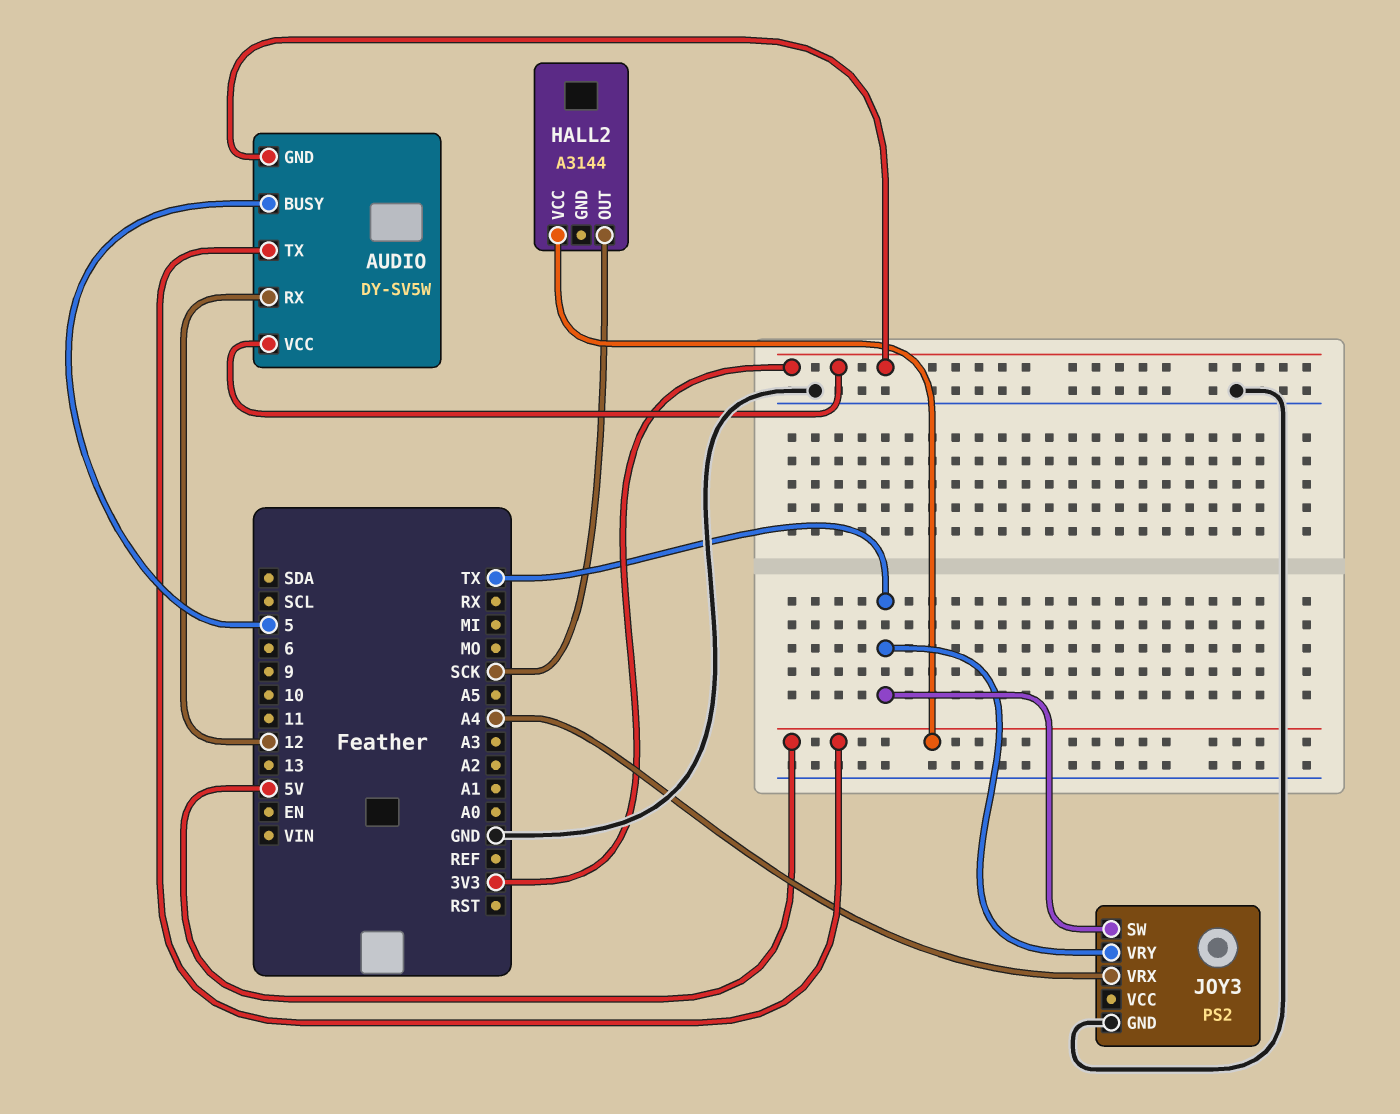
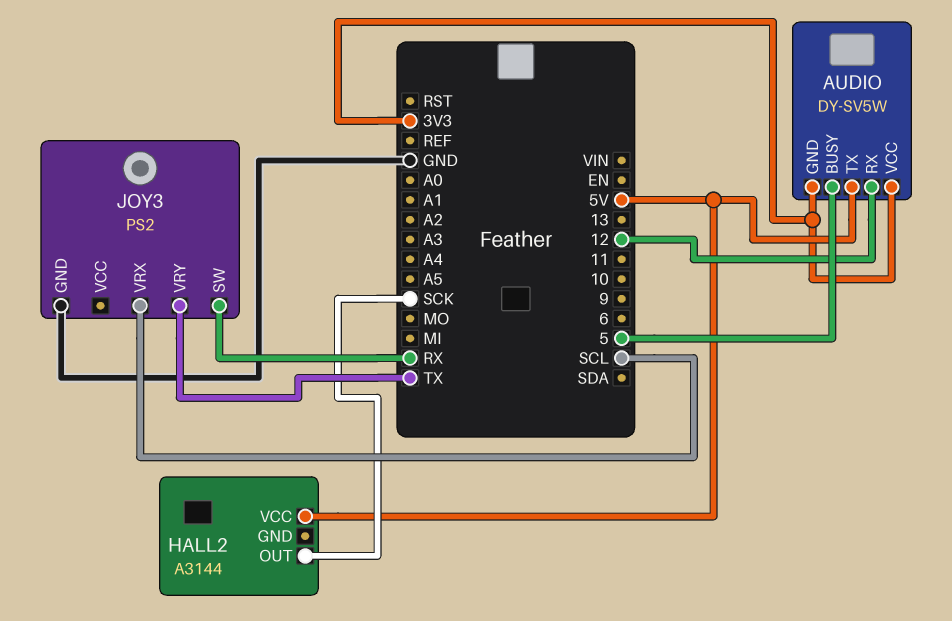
JOY3 pin SW: TX -> RX
JOY3 pin VRX: A4 -> SCL

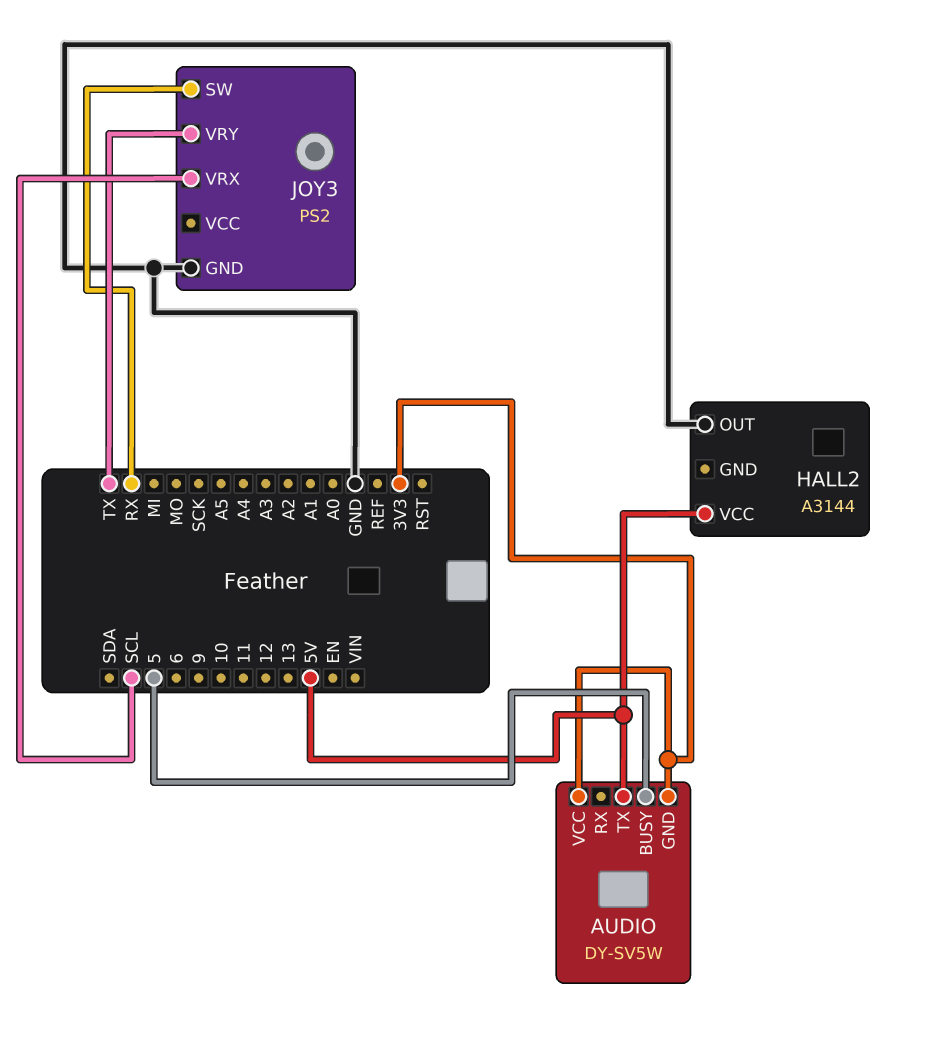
AUDIO pin RX: 12 -> none
HALL2 pin OUT: SCK -> GND

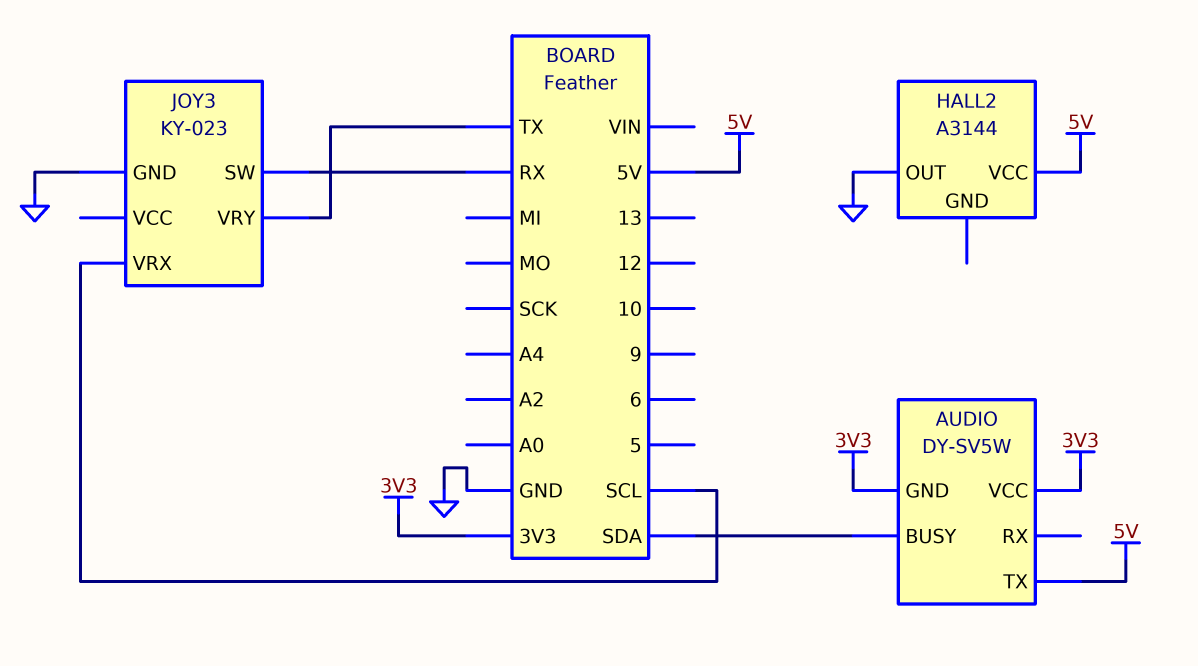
AUDIO pin BUSY: 5 -> SDA
JOY3: PS2 -> KY-023

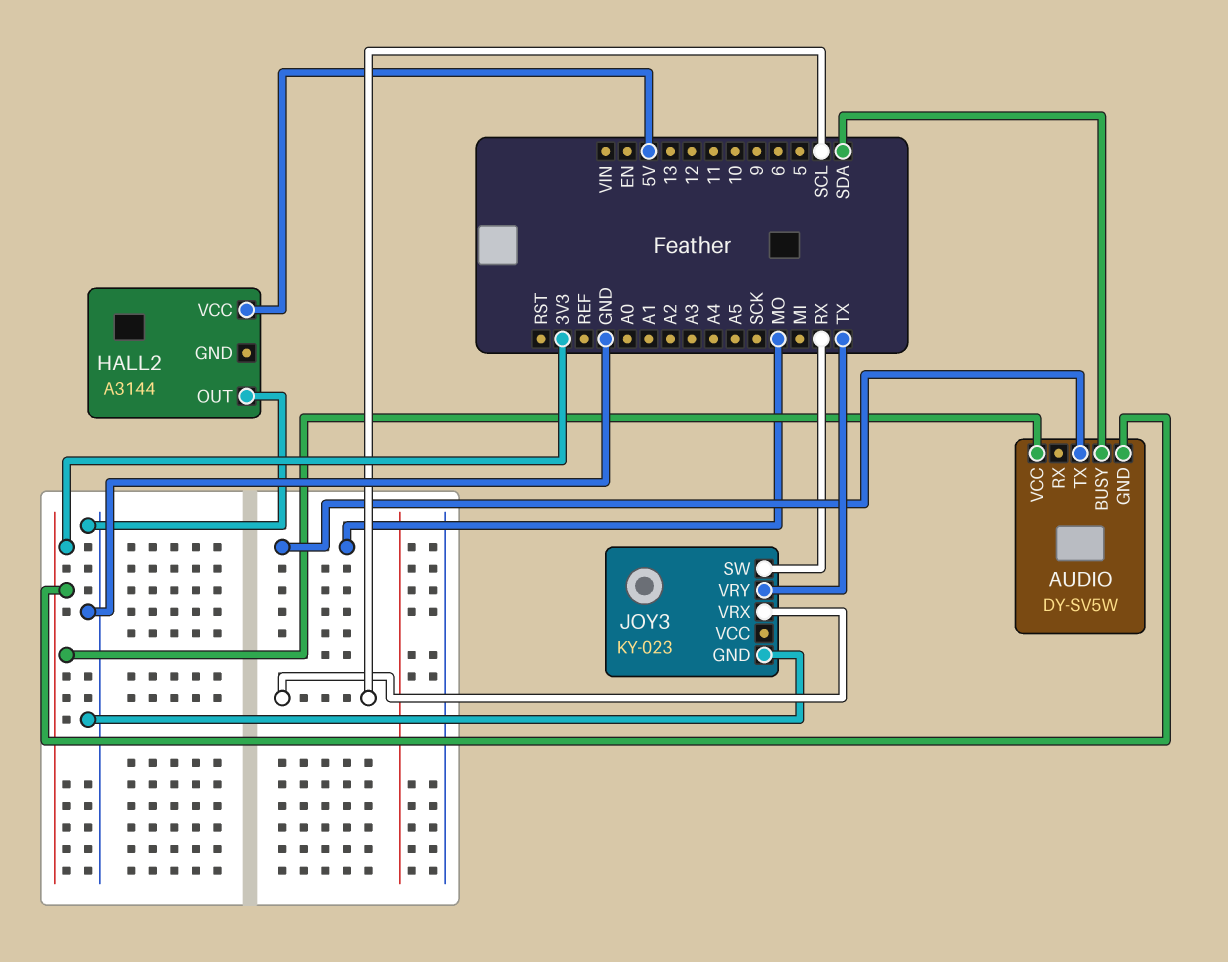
AUDIO pin TX: 5V -> MO

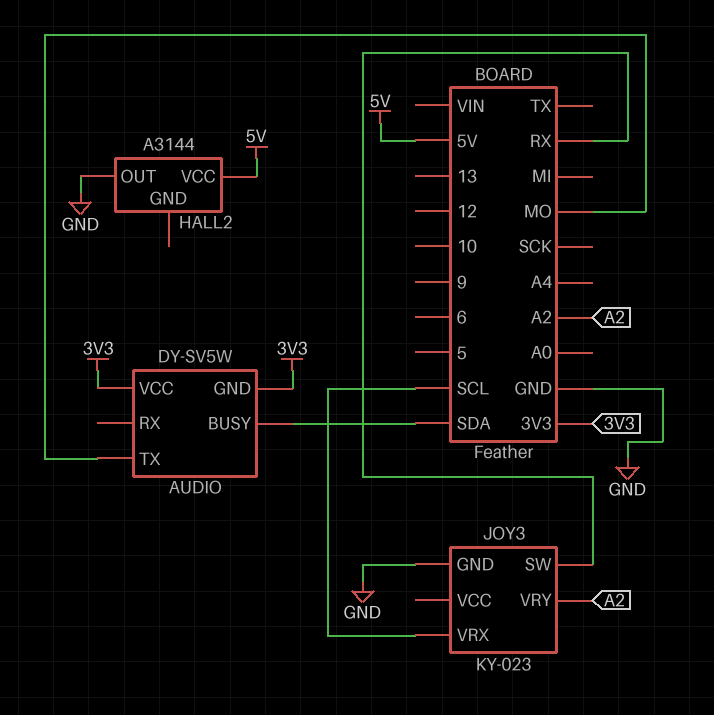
JOY3 pin VRY: TX -> A2

